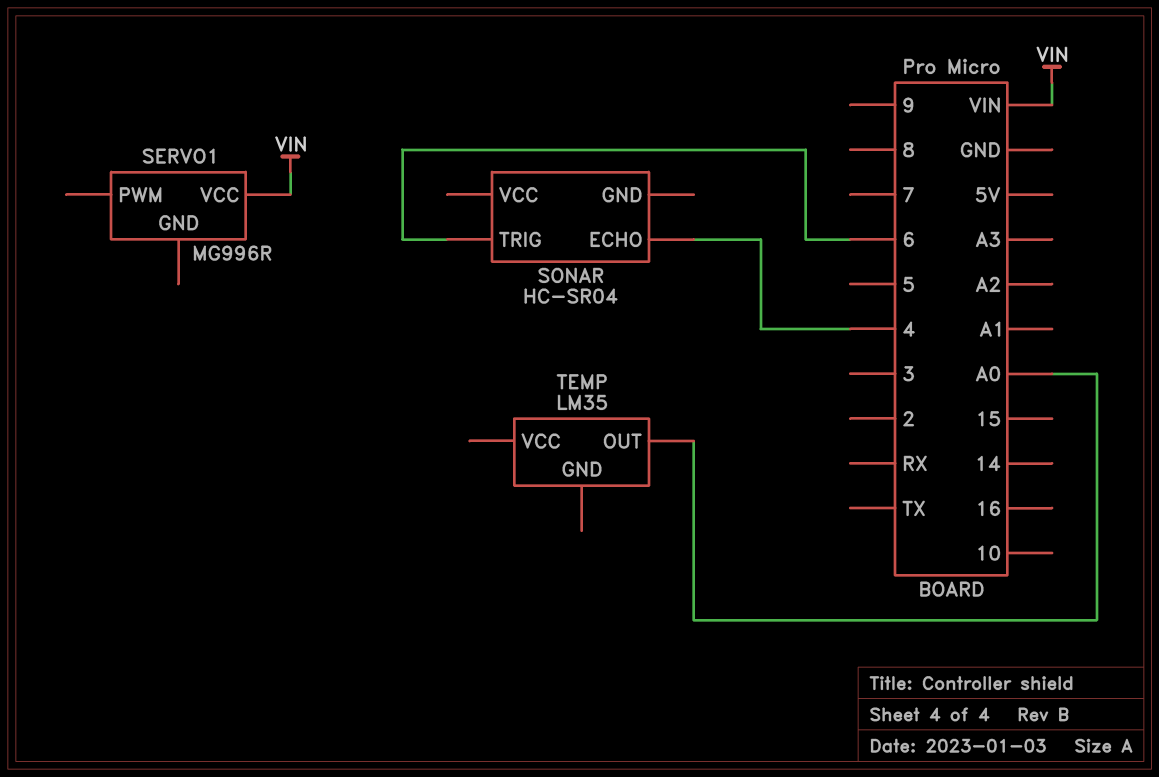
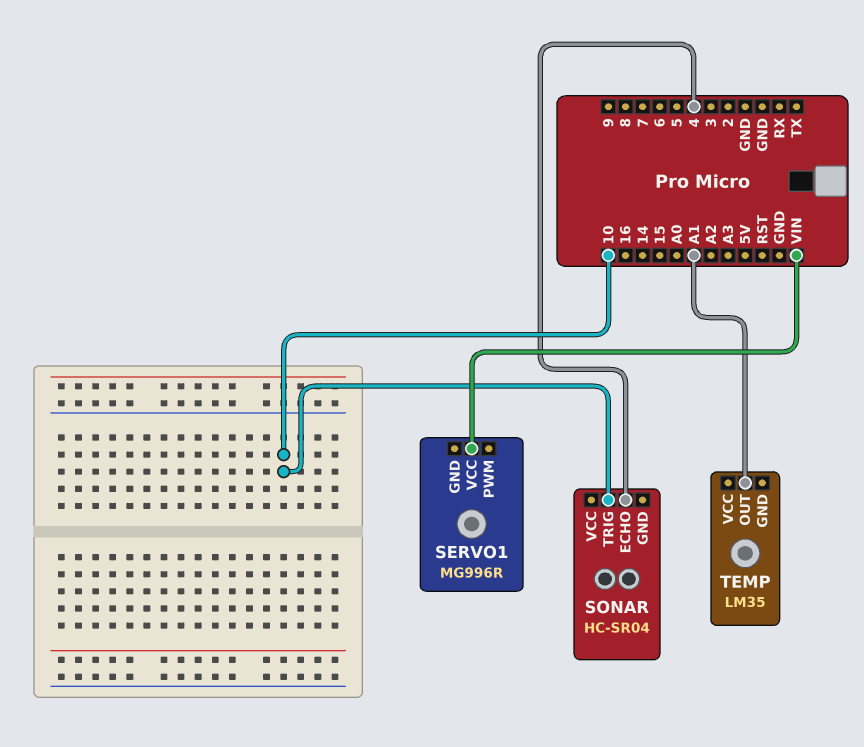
SONAR pin TRIG: 6 -> 10
TEMP pin OUT: A0 -> A1

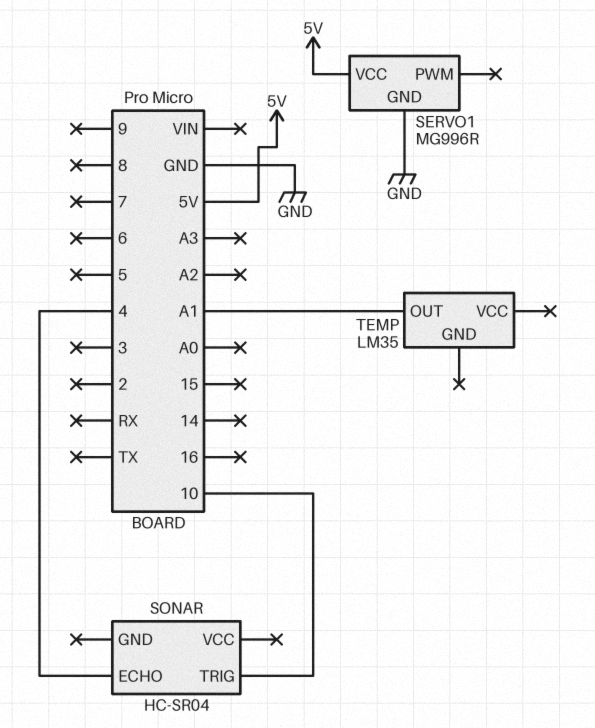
SERVO1 pin GND: none -> GND
SERVO1 pin VCC: VIN -> 5V

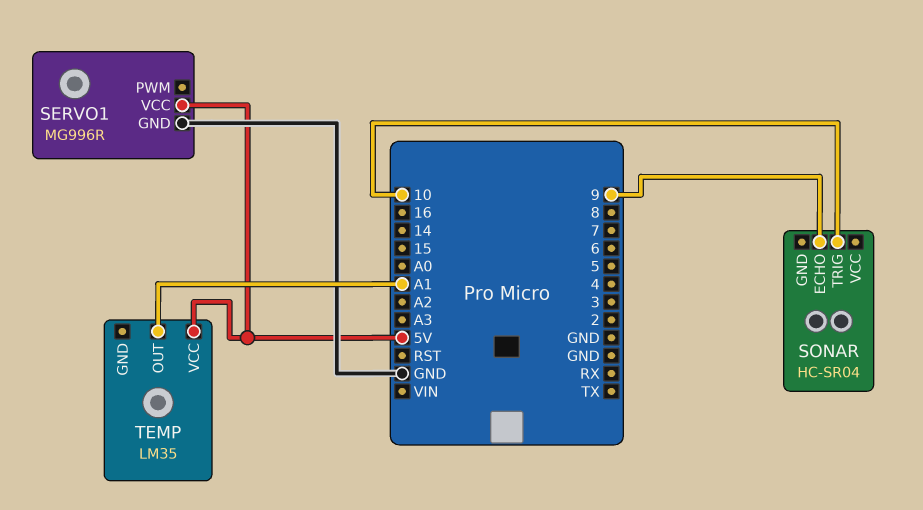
SONAR pin ECHO: 4 -> 9
TEMP pin VCC: none -> 5V

